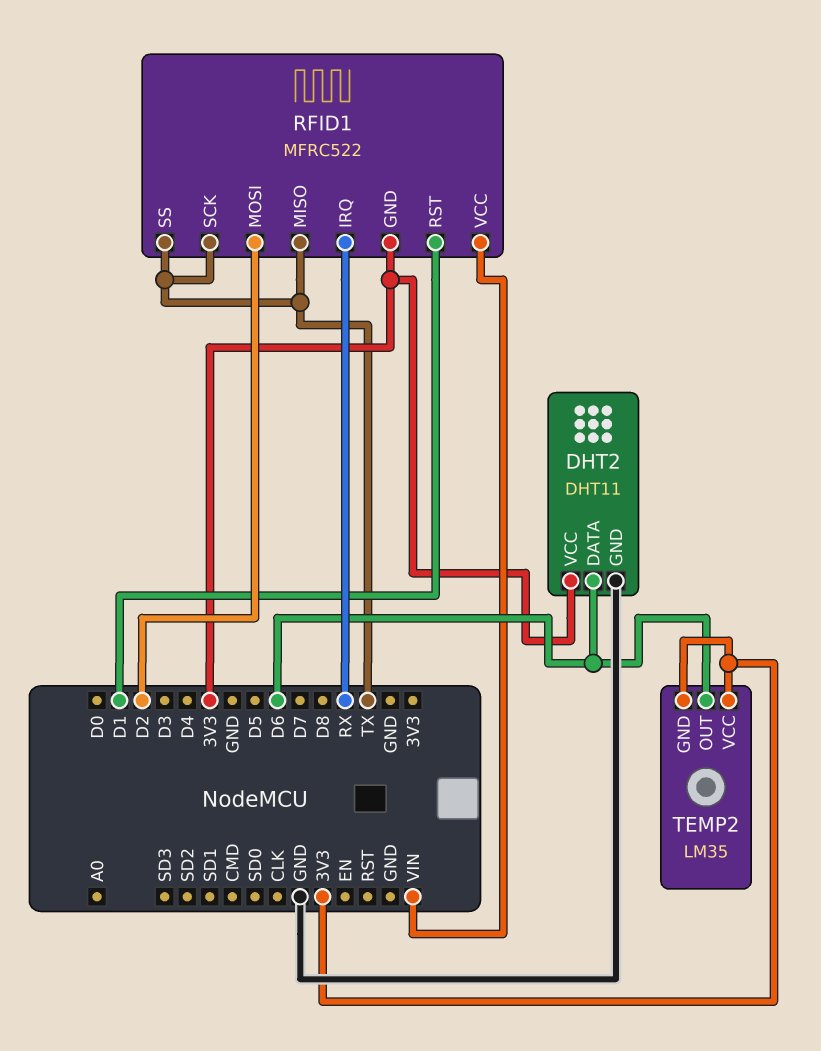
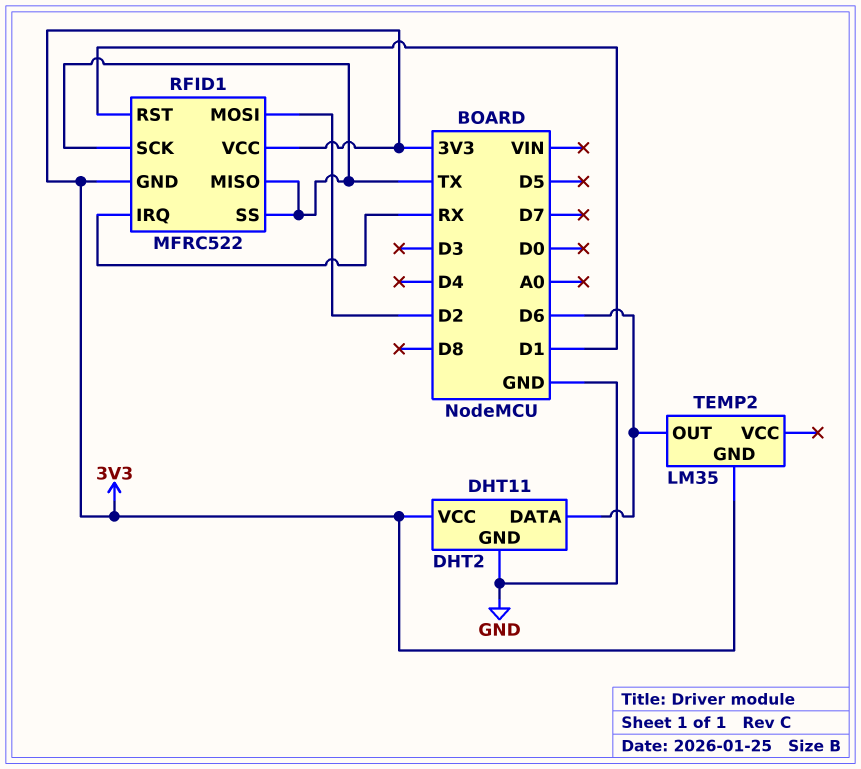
RFID1 pin VCC: VIN -> 3V3
TEMP2 pin VCC: 3V3 -> none

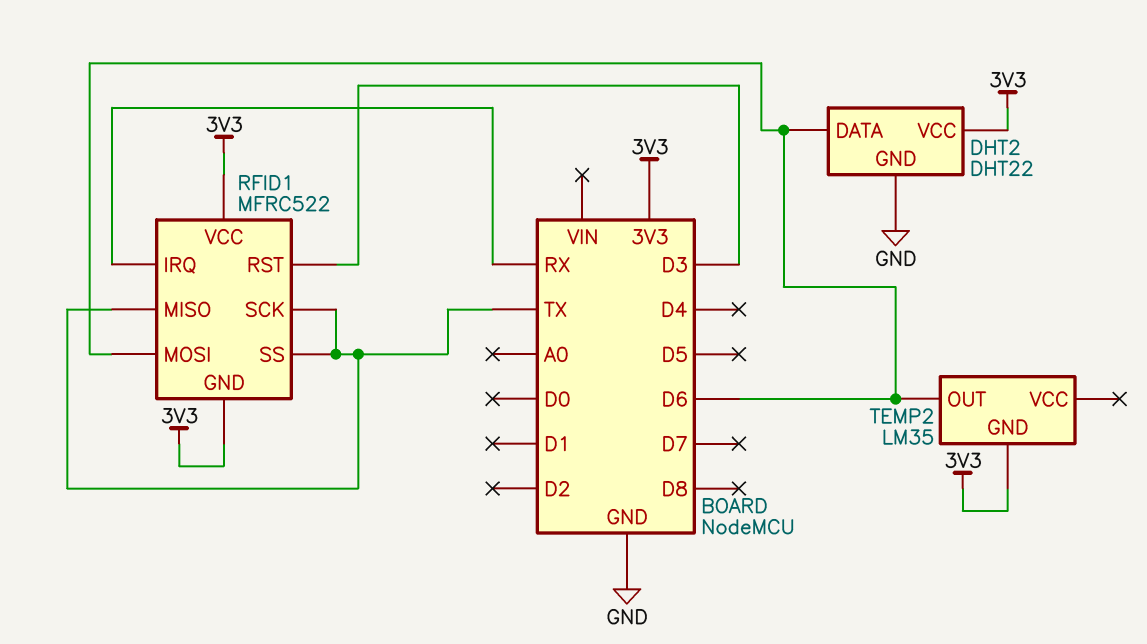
DHT2: DHT11 -> DHT22
RFID1 pin MOSI: D2 -> D6
RFID1 pin RST: D1 -> D3

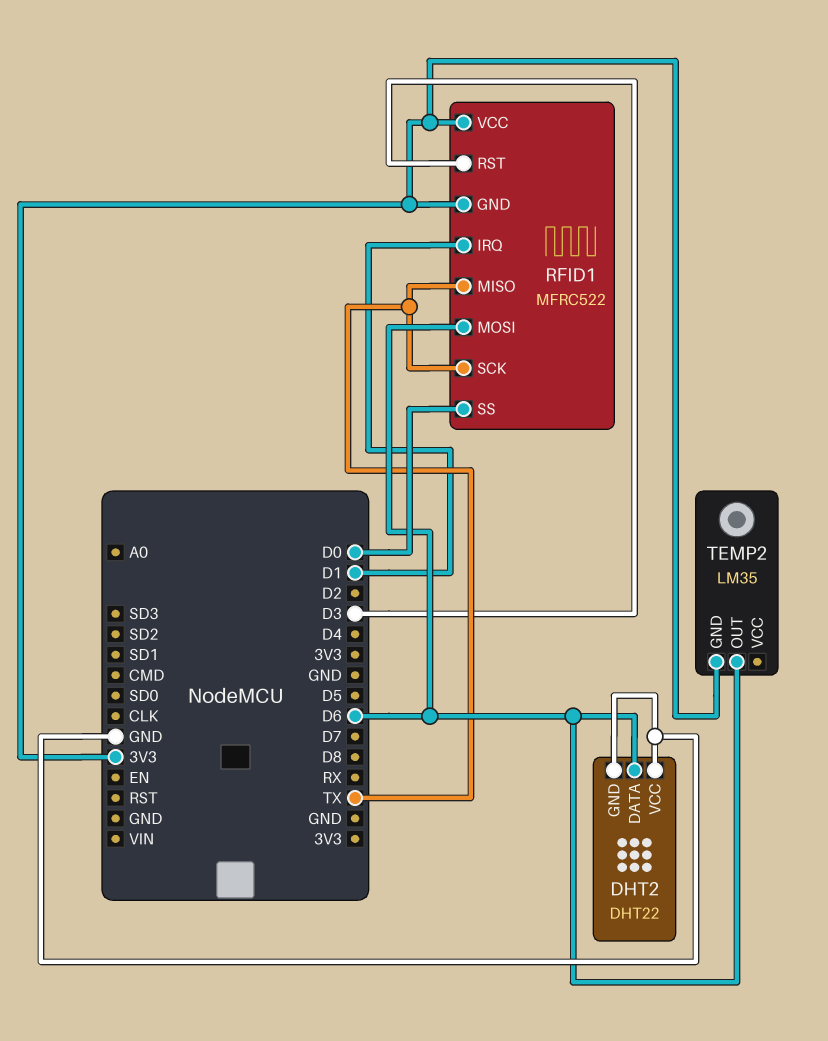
DHT2 pin VCC: 3V3 -> GND
RFID1 pin IRQ: RX -> D1
RFID1 pin SS: TX -> D0

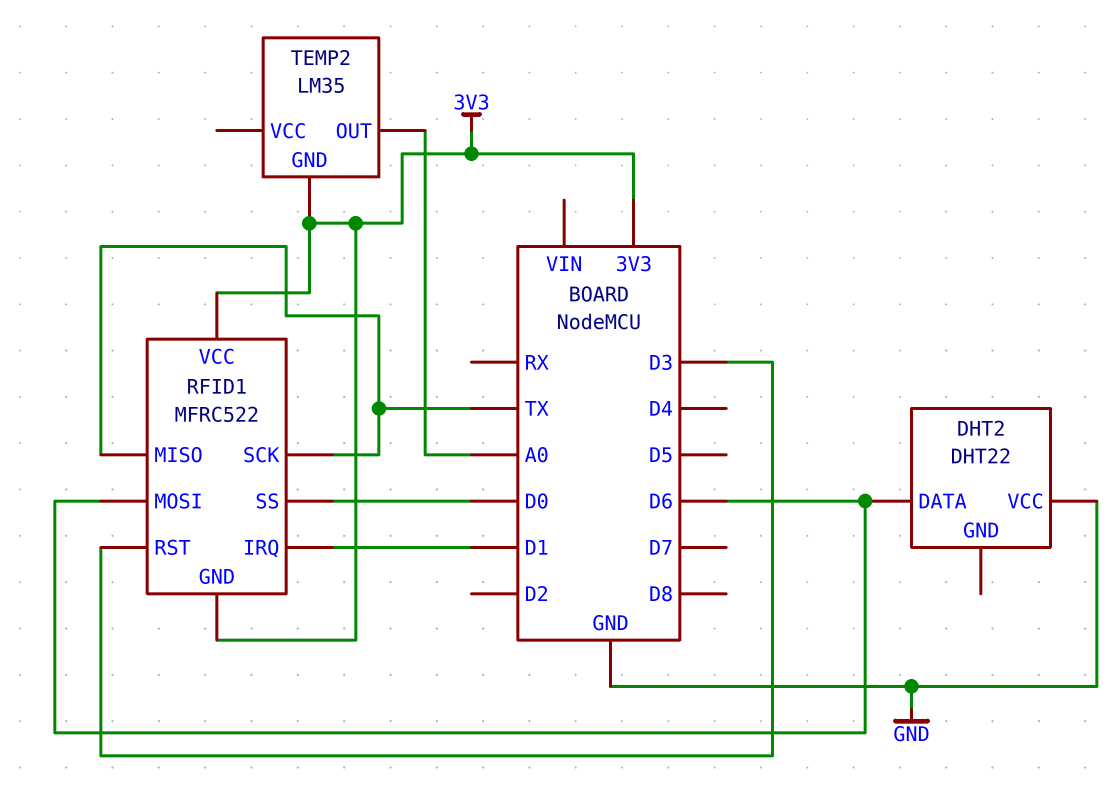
DHT2 pin GND: GND -> none
TEMP2 pin OUT: D6 -> A0

